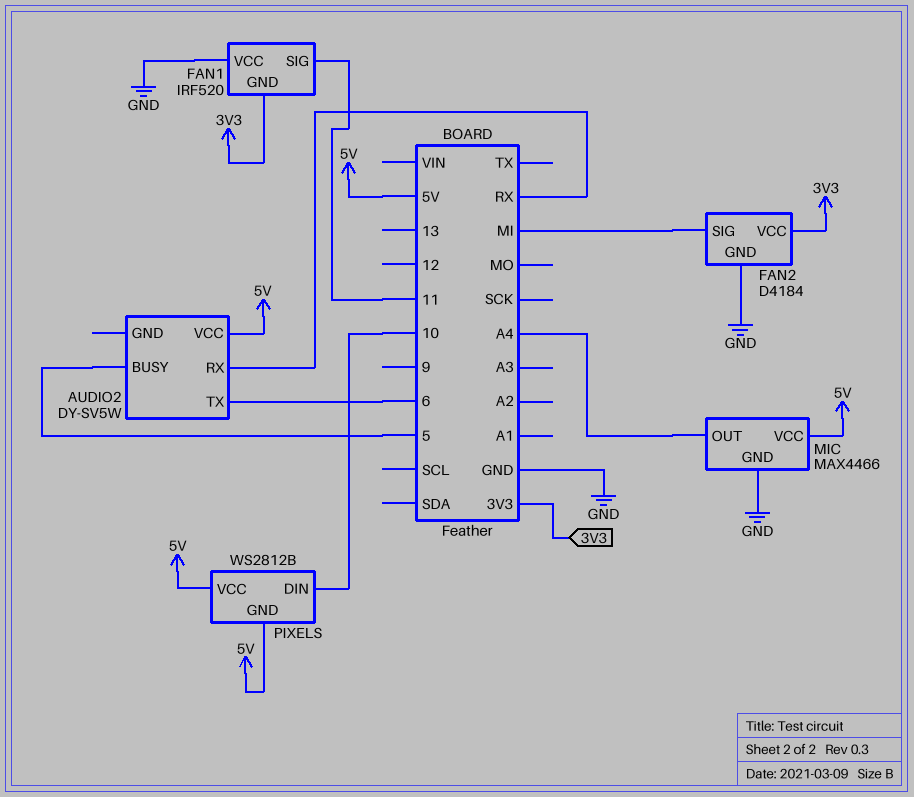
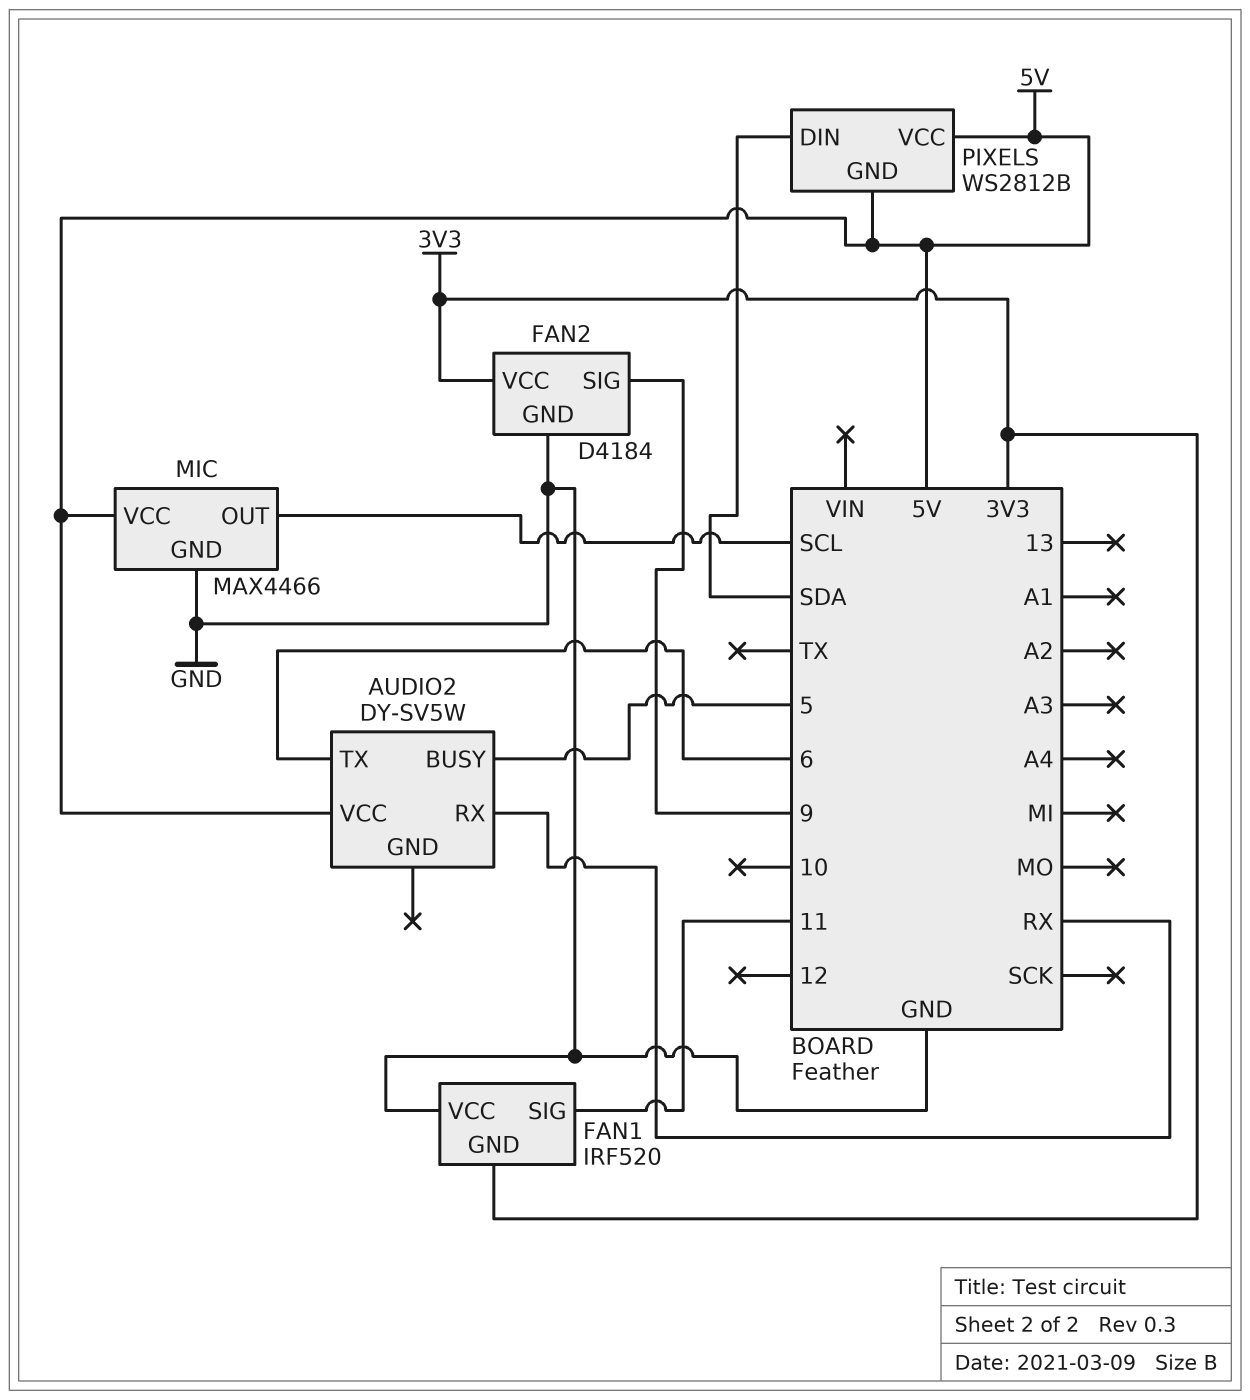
FAN2 pin SIG: MI -> 9
MIC pin OUT: A4 -> SCL
PIXELS pin DIN: 10 -> SDA

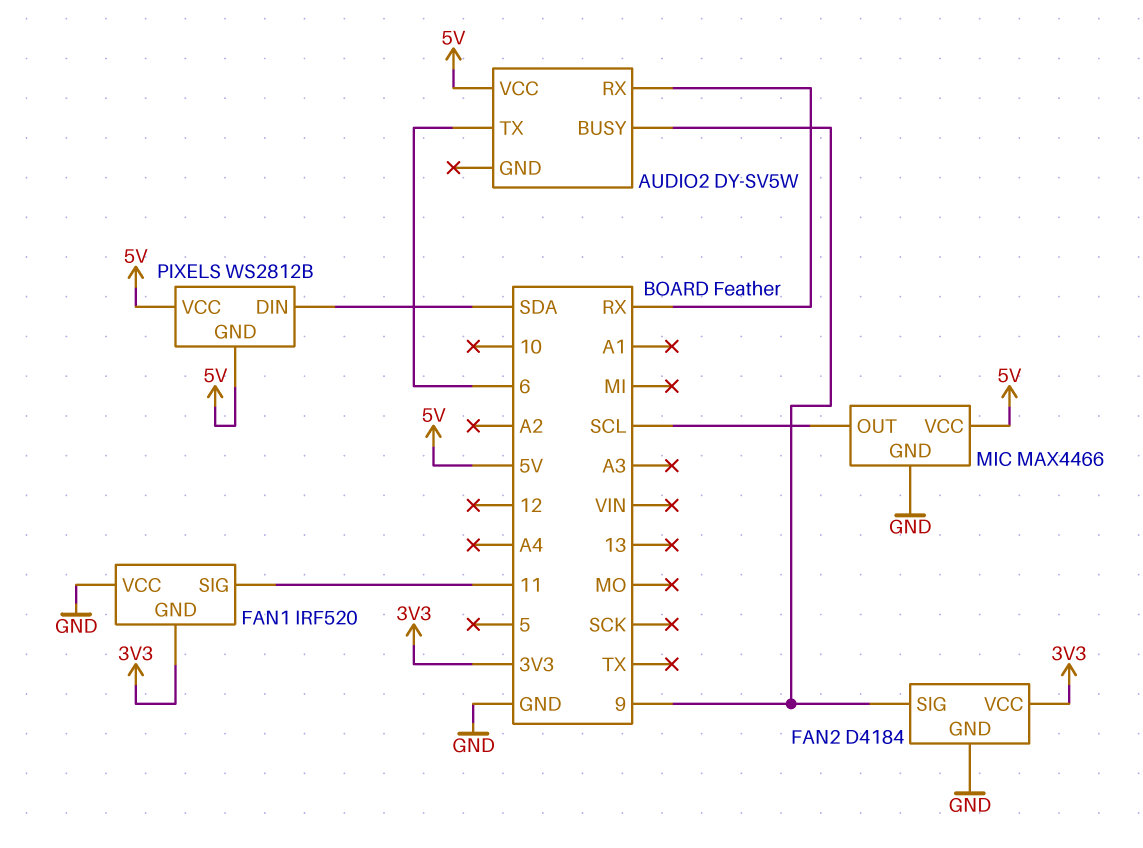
AUDIO2 pin BUSY: 5 -> 9

